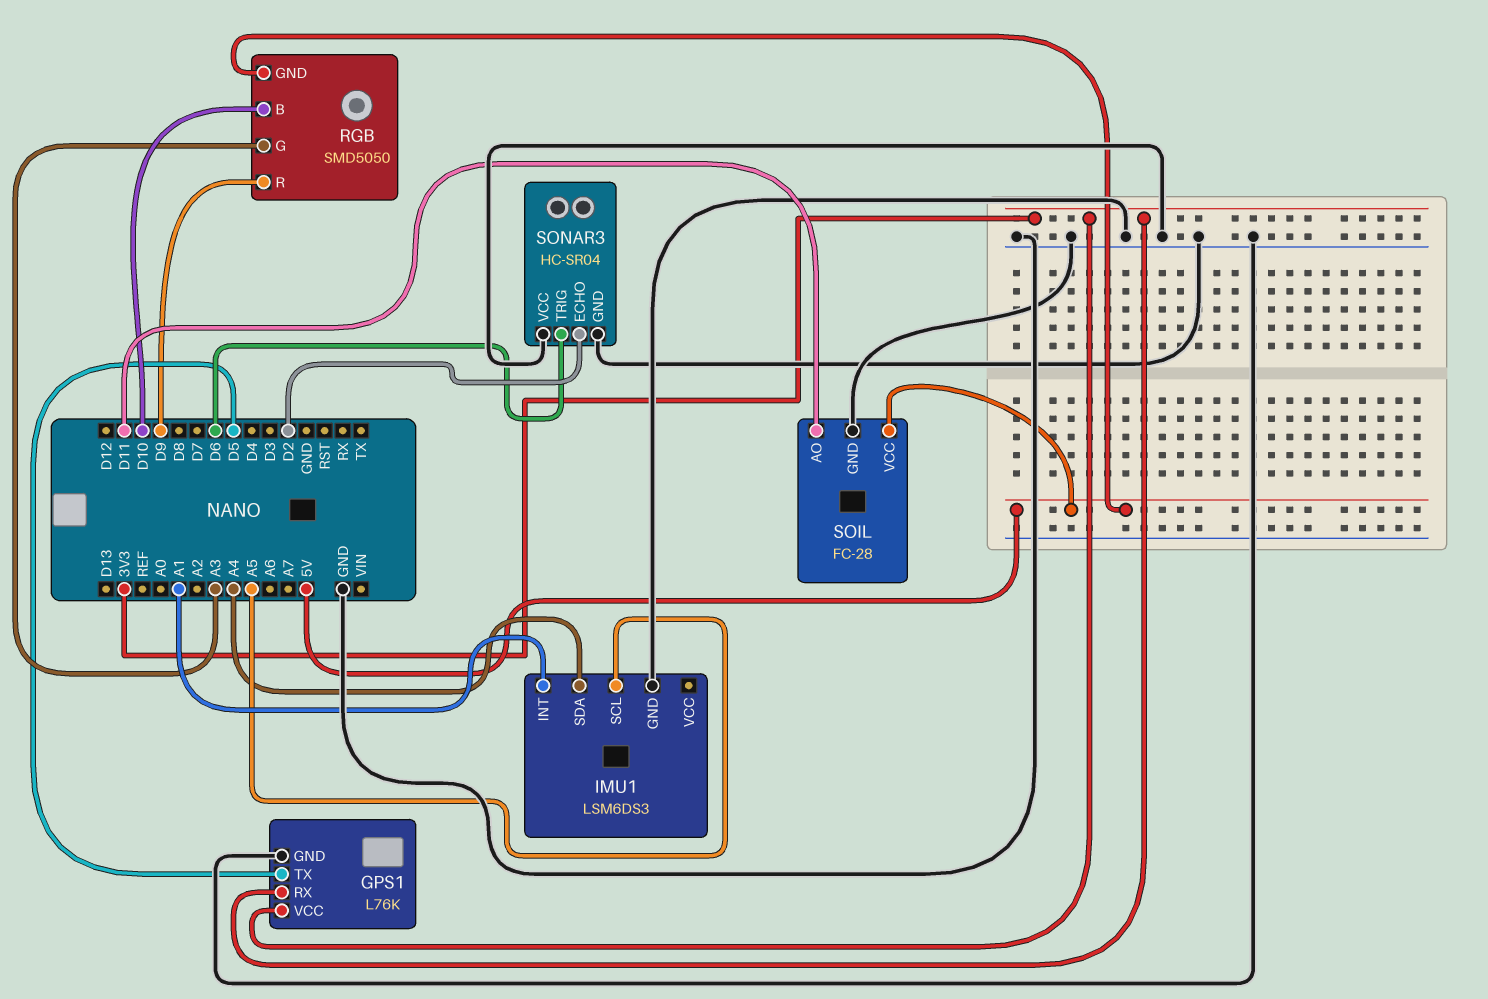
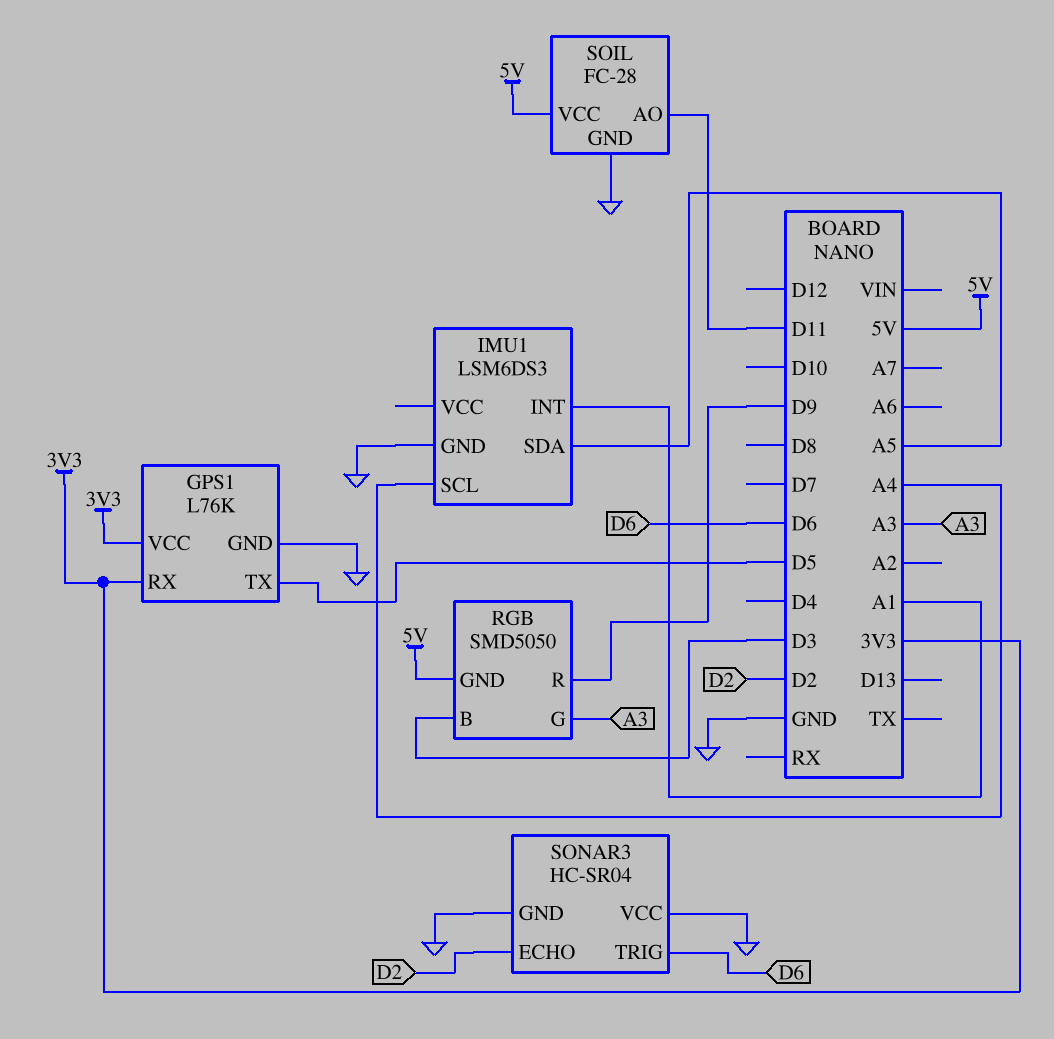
IMU1 pin SCL: A5 -> A4
IMU1 pin SDA: A4 -> A5
RGB pin B: D10 -> D3

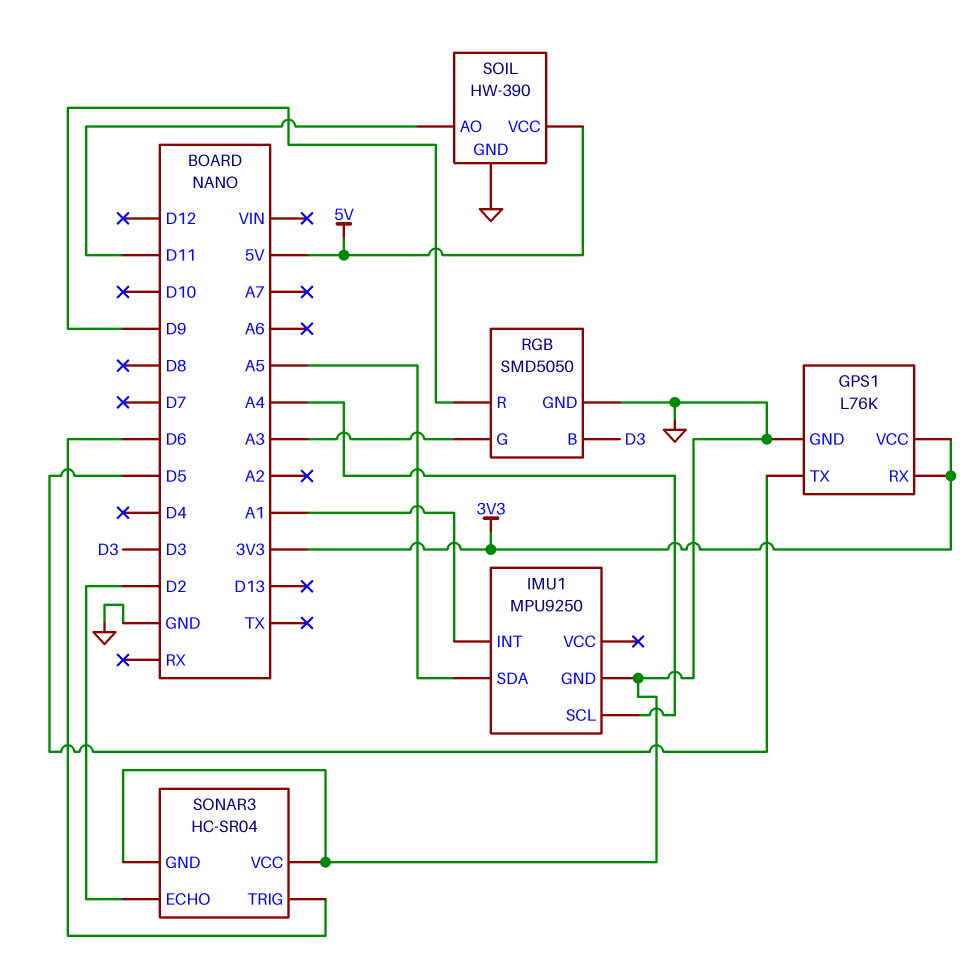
IMU1: LSM6DS3 -> MPU9250
RGB pin GND: 5V -> GND
SOIL: FC-28 -> HW-390

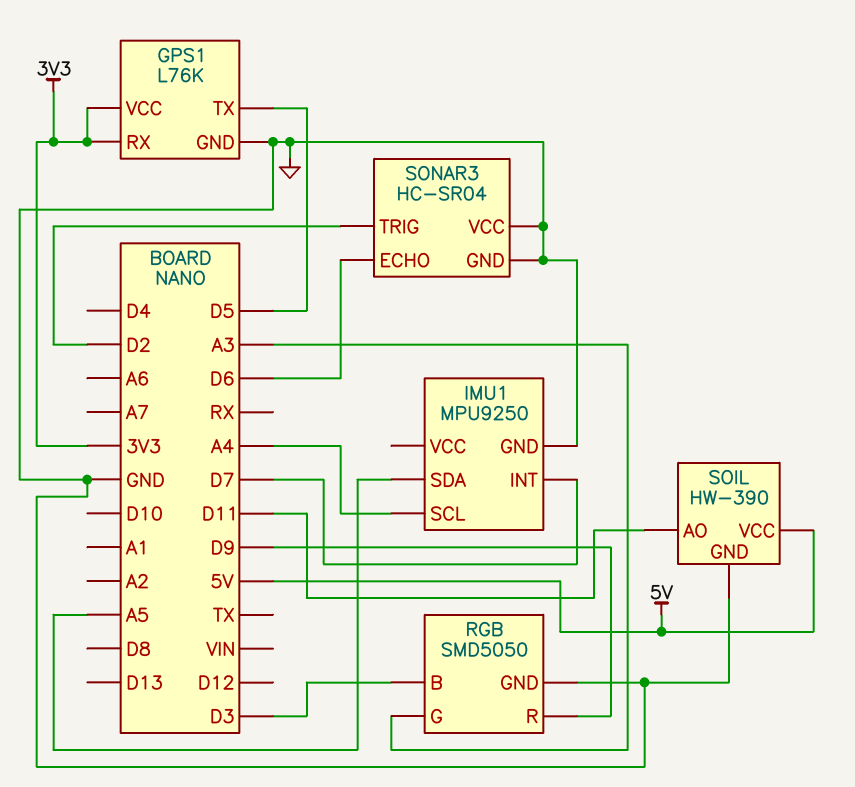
IMU1 pin INT: A1 -> D7
SONAR3 pin ECHO: D2 -> D6
SONAR3 pin TRIG: D6 -> D2

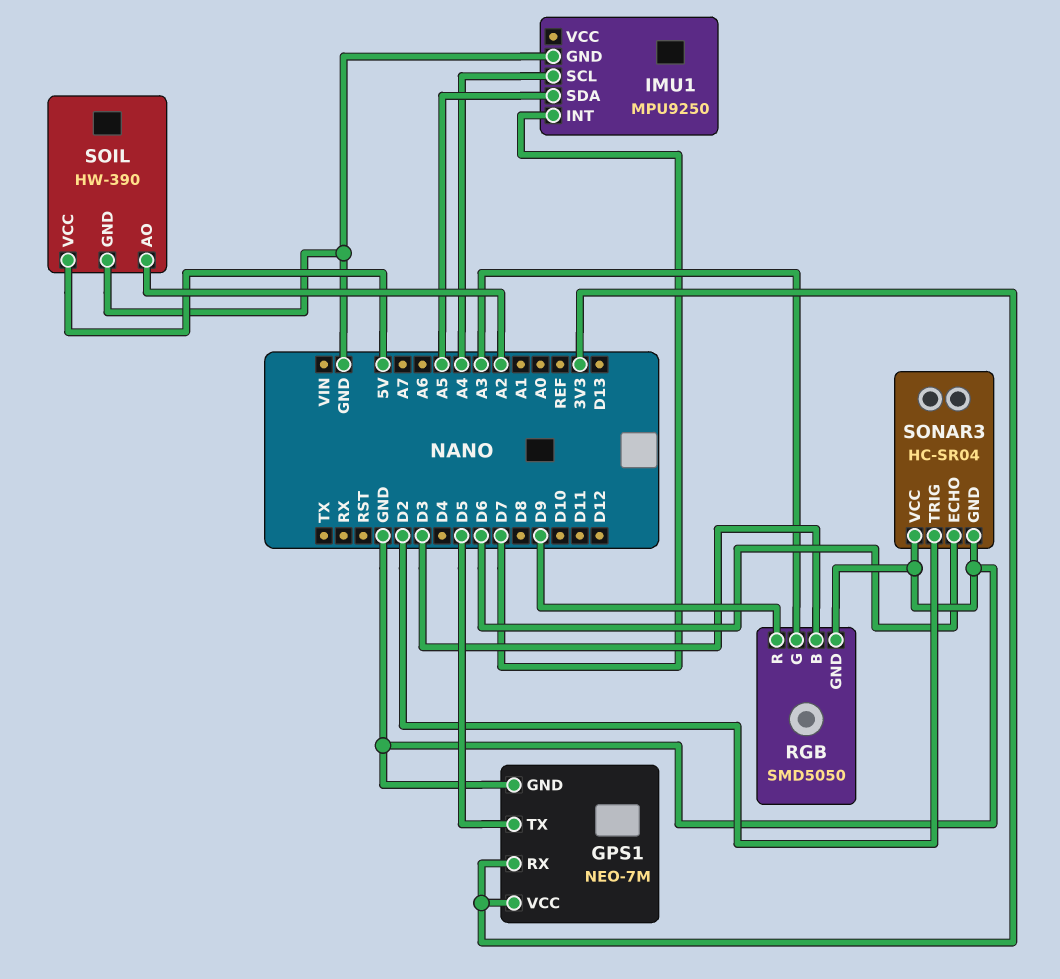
GPS1: L76K -> NEO-7M
SOIL pin AO: D11 -> A2

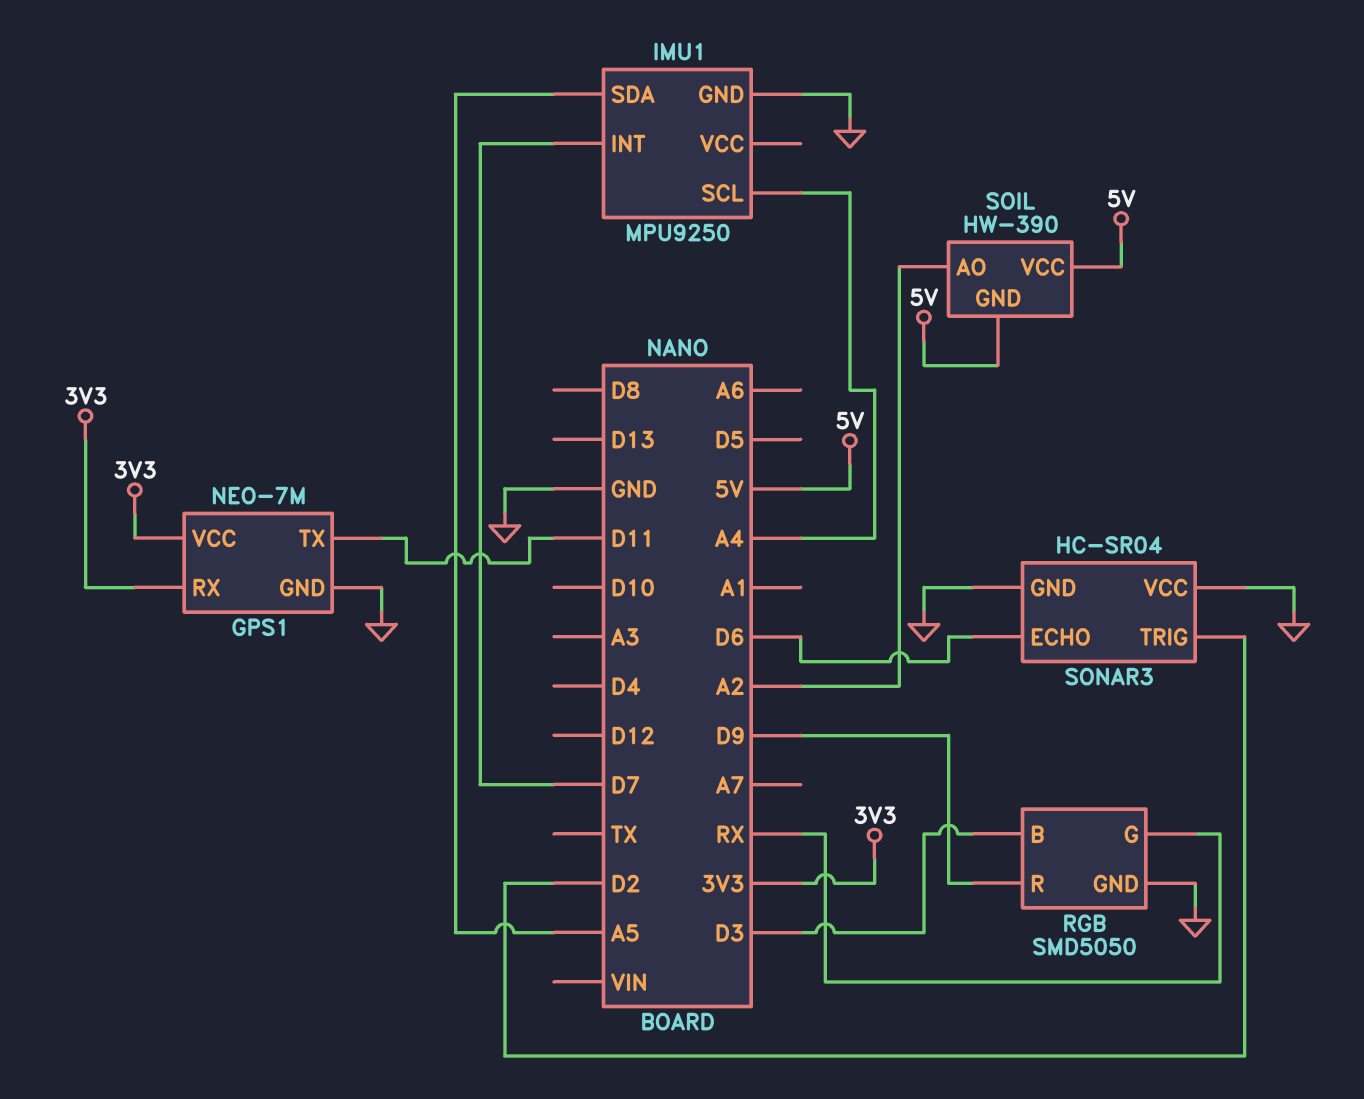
GPS1 pin TX: D5 -> D11
RGB pin G: A3 -> RX
SOIL pin GND: GND -> 5V

